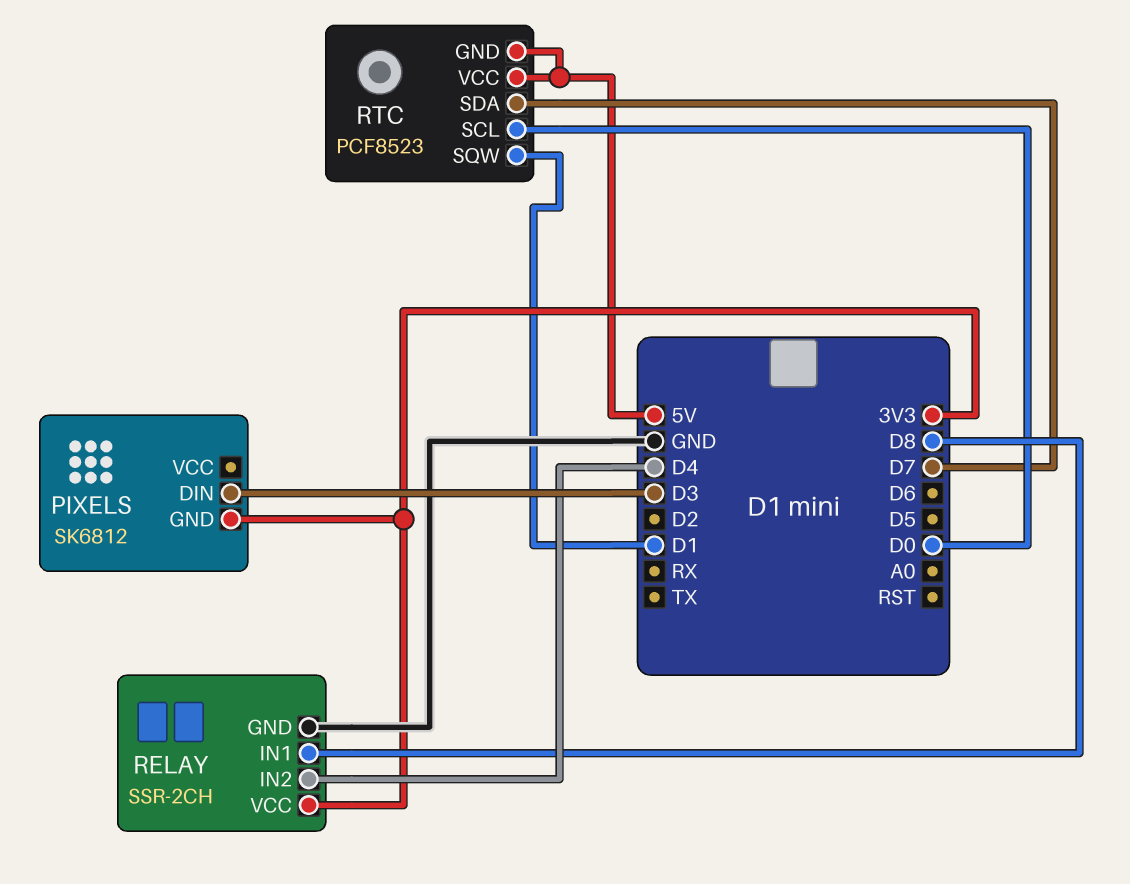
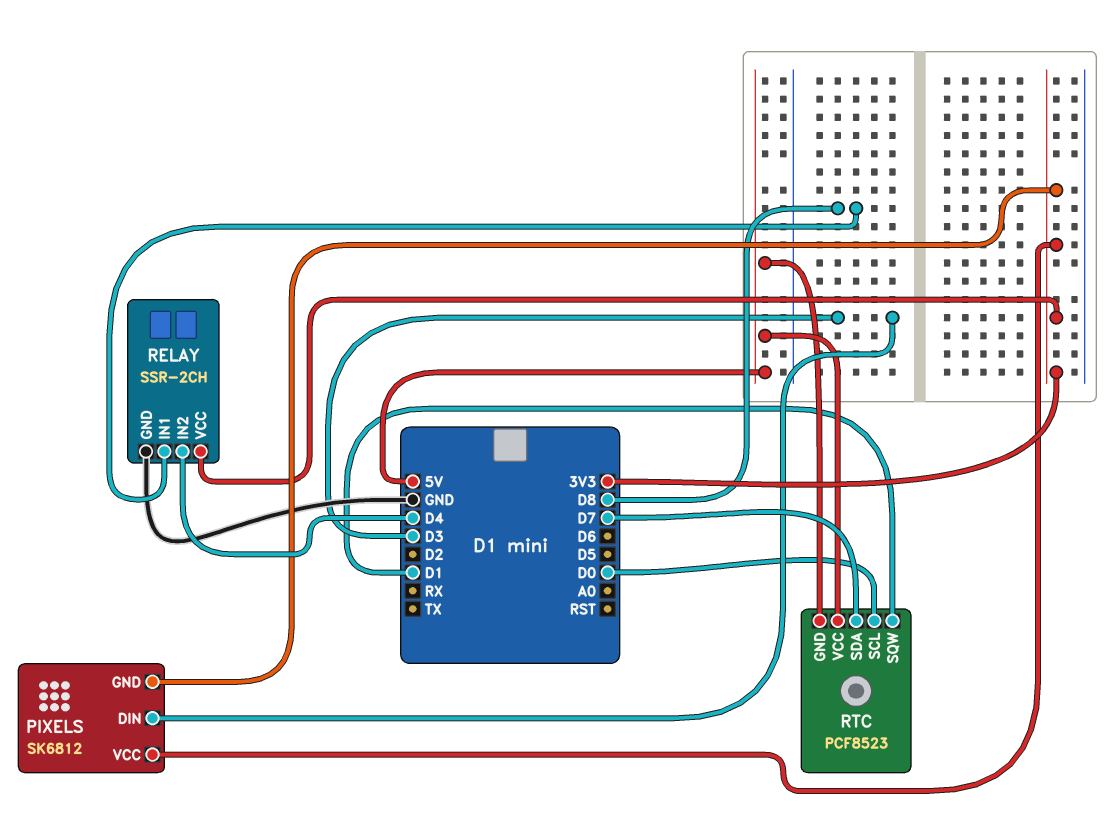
PIXELS pin VCC: none -> 3V3

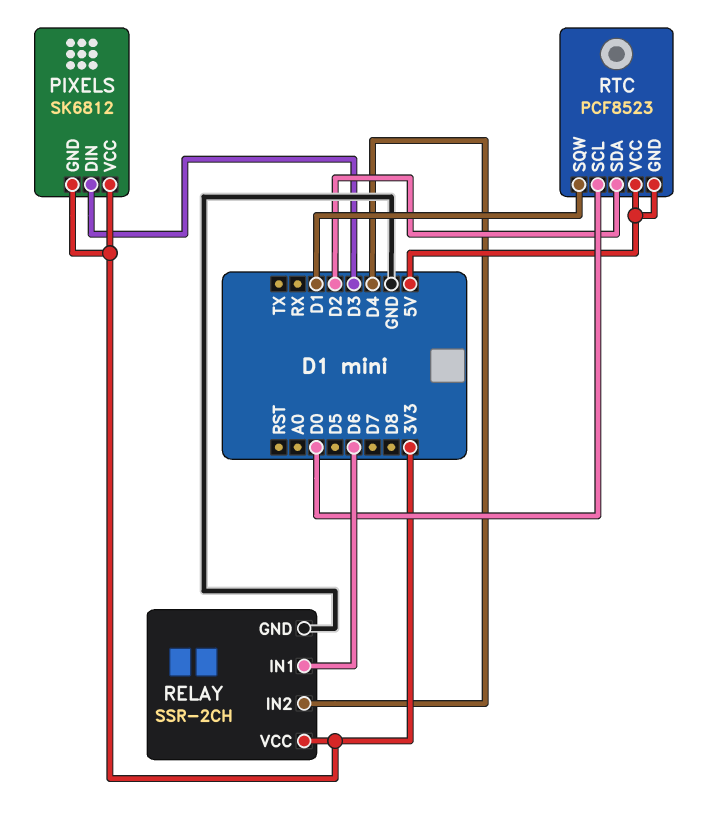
RELAY pin IN1: D8 -> D6
RTC pin SDA: D7 -> D2

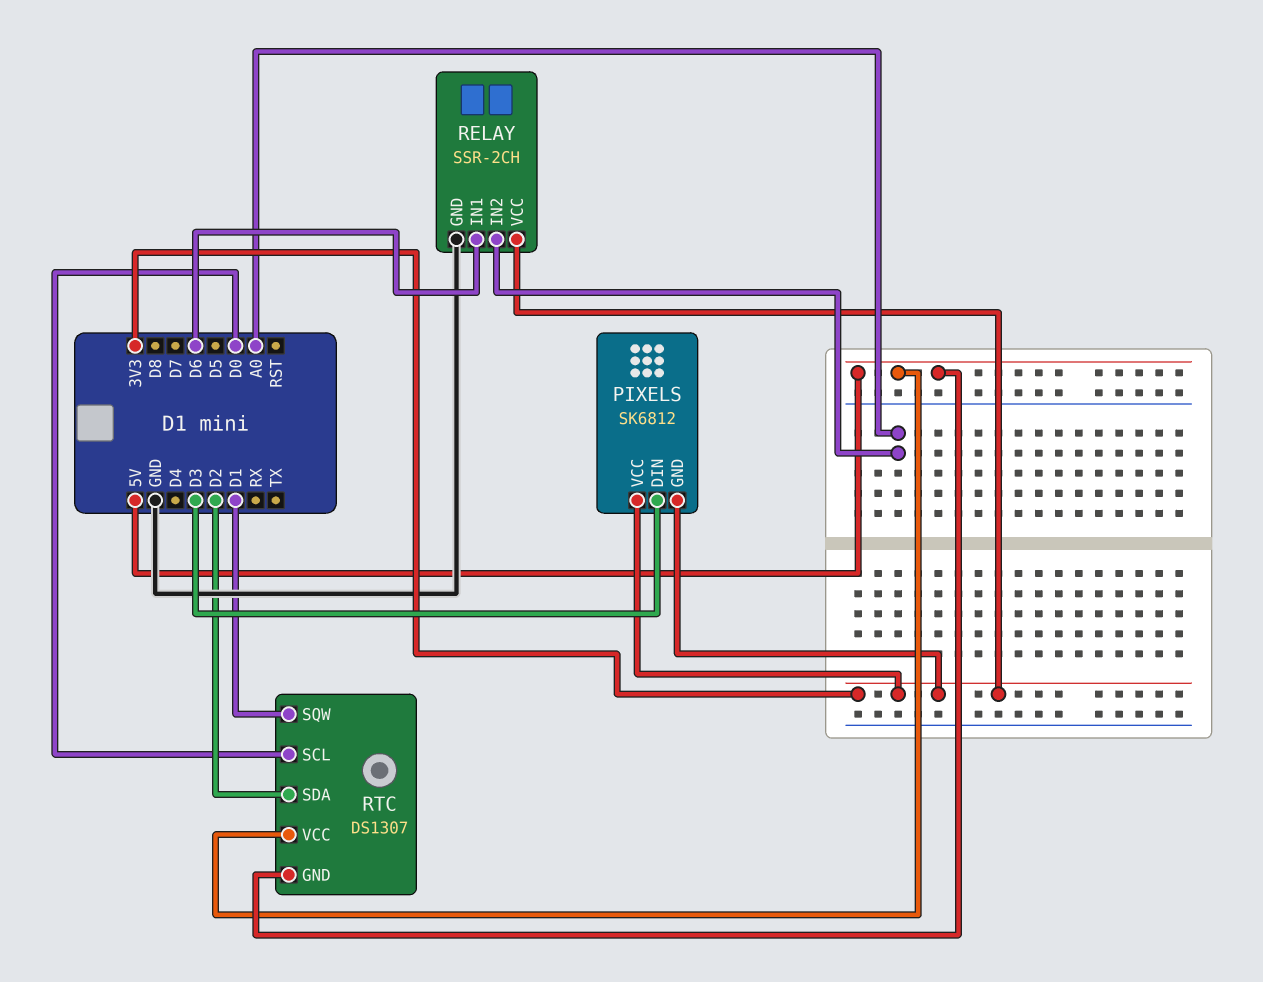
RELAY pin IN2: D4 -> A0
RTC: PCF8523 -> DS1307

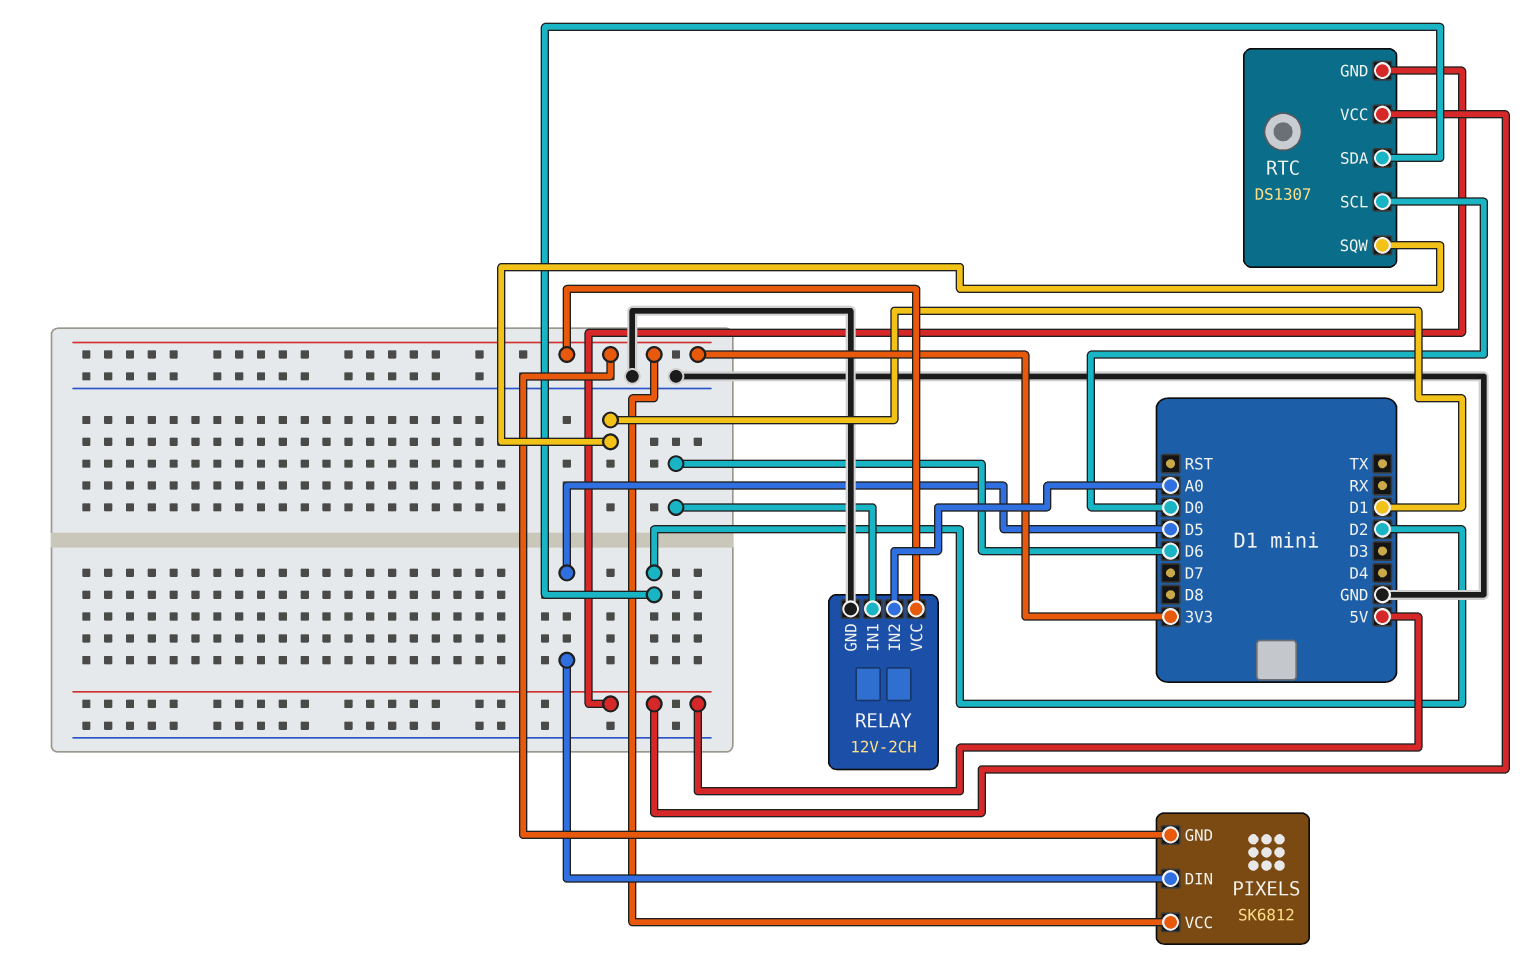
PIXELS pin DIN: D3 -> D5
RELAY: SSR-2CH -> 12V-2CH

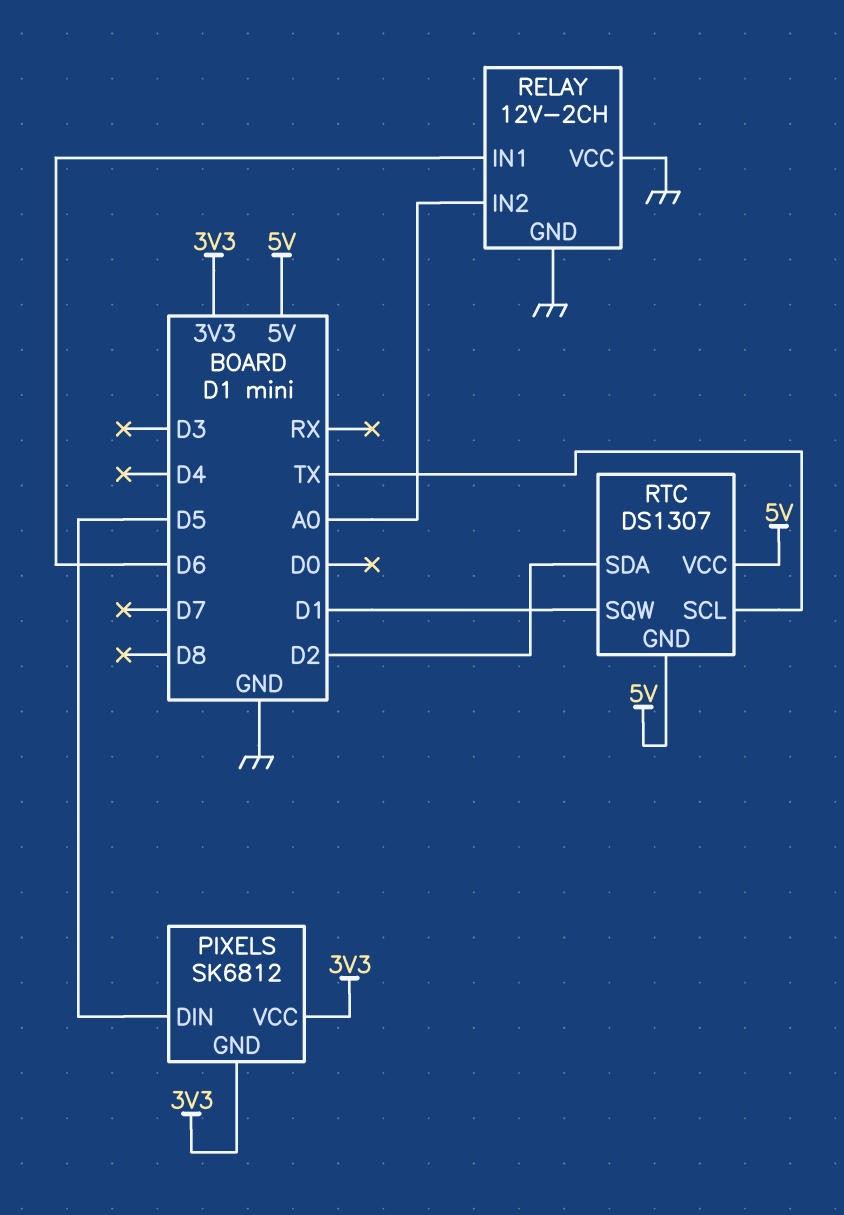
RELAY pin VCC: 3V3 -> GND
RTC pin SCL: D0 -> TX

